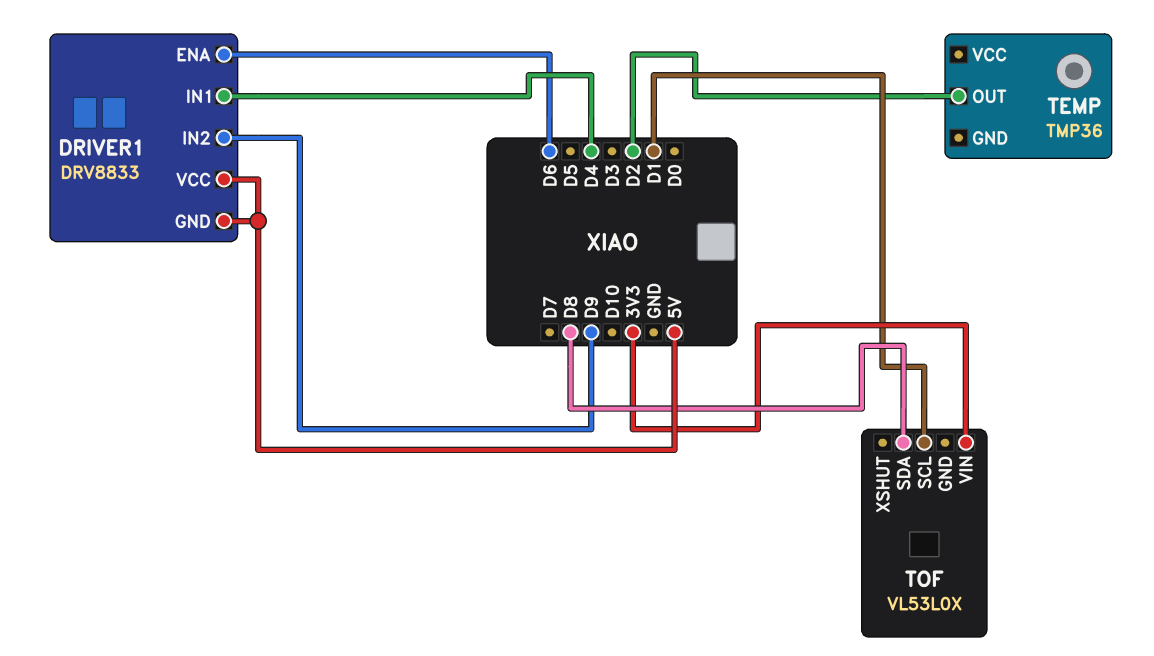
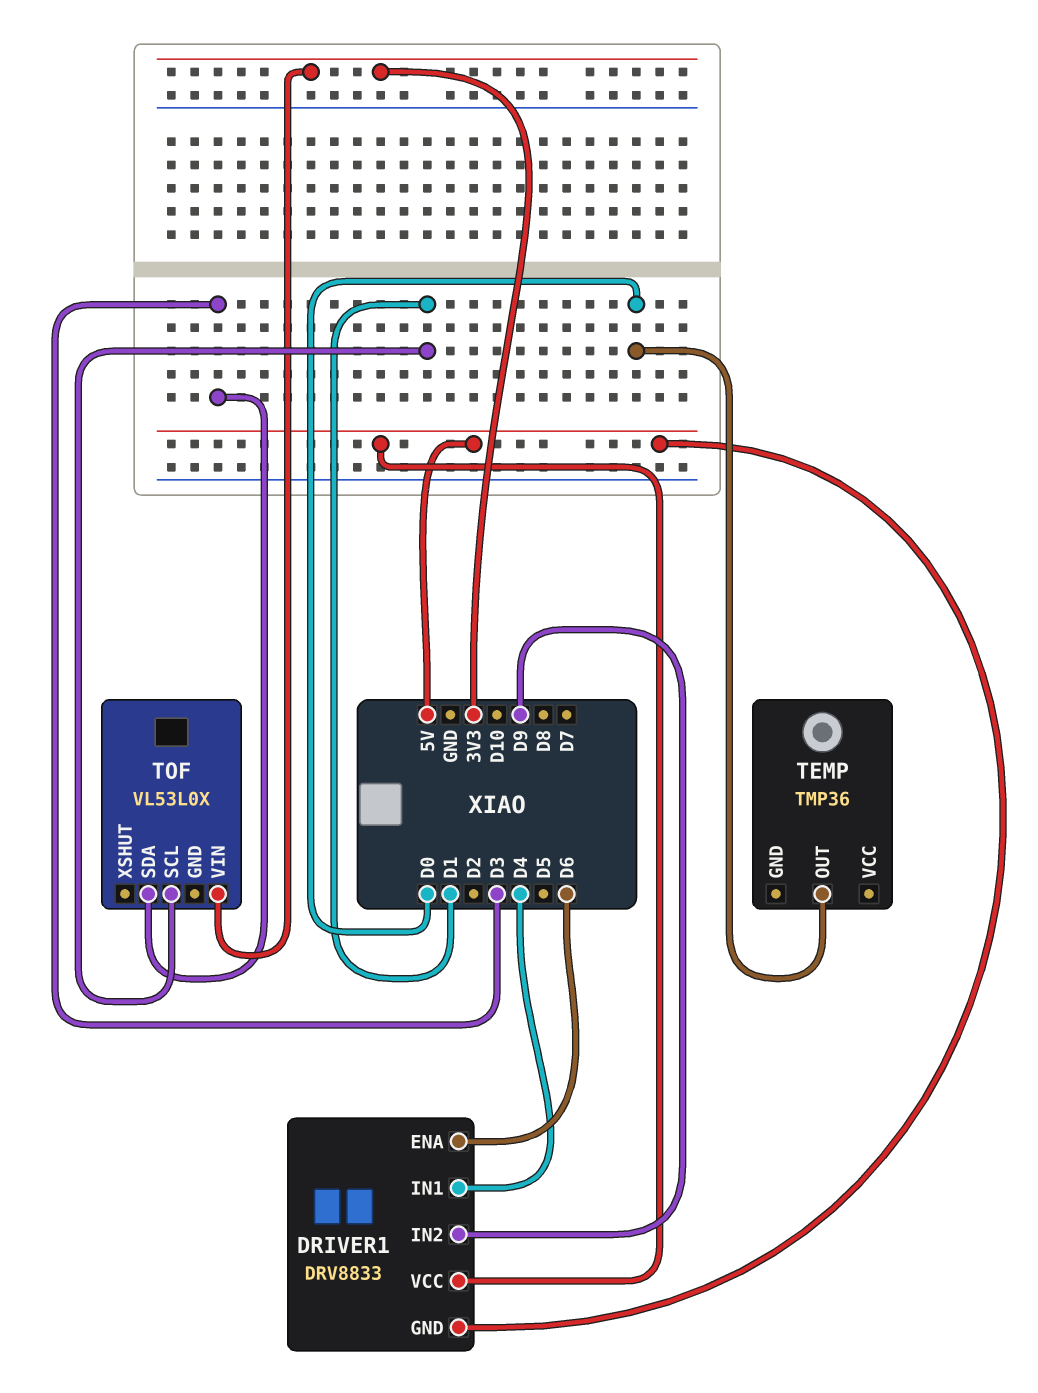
TEMP pin OUT: D2 -> D0
TOF pin SDA: D8 -> D3

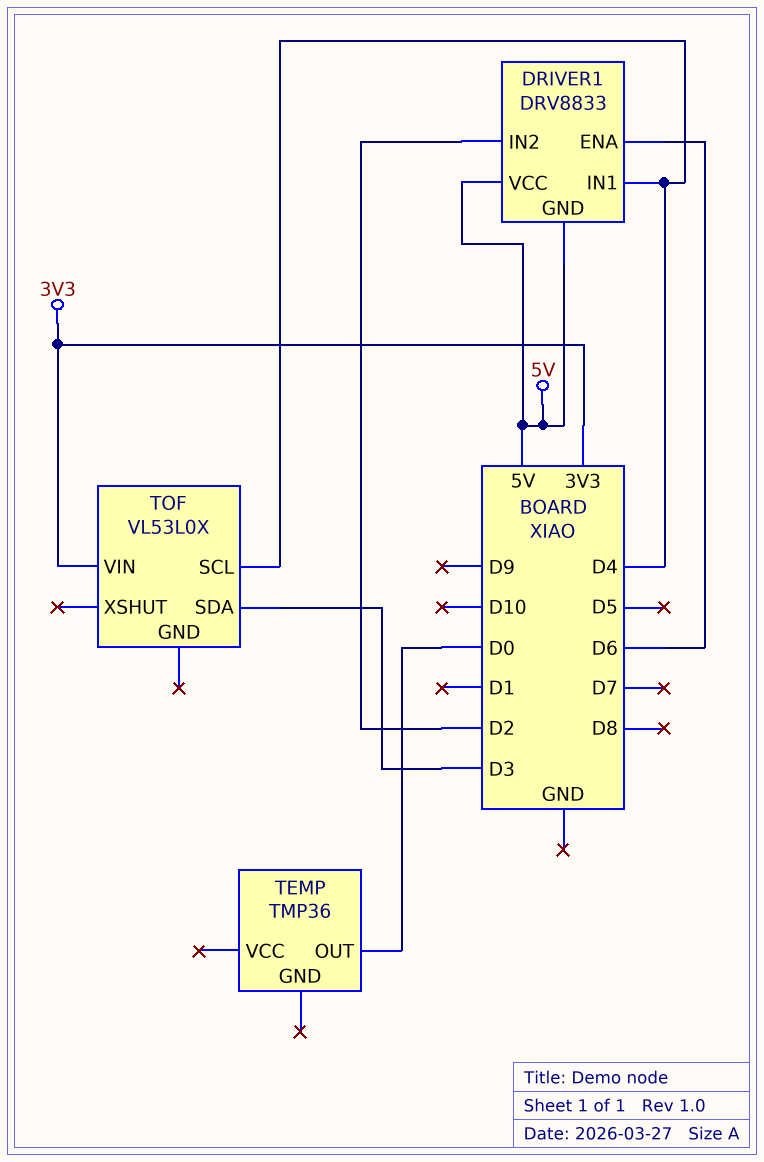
DRIVER1 pin IN2: D9 -> D2
TOF pin SCL: D1 -> D4

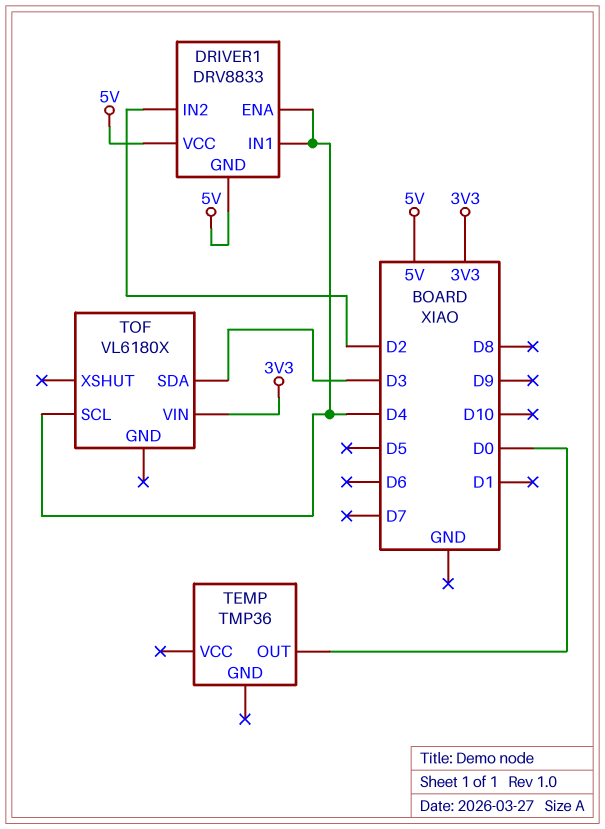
DRIVER1 pin ENA: D6 -> D4
TOF: VL53L0X -> VL6180X

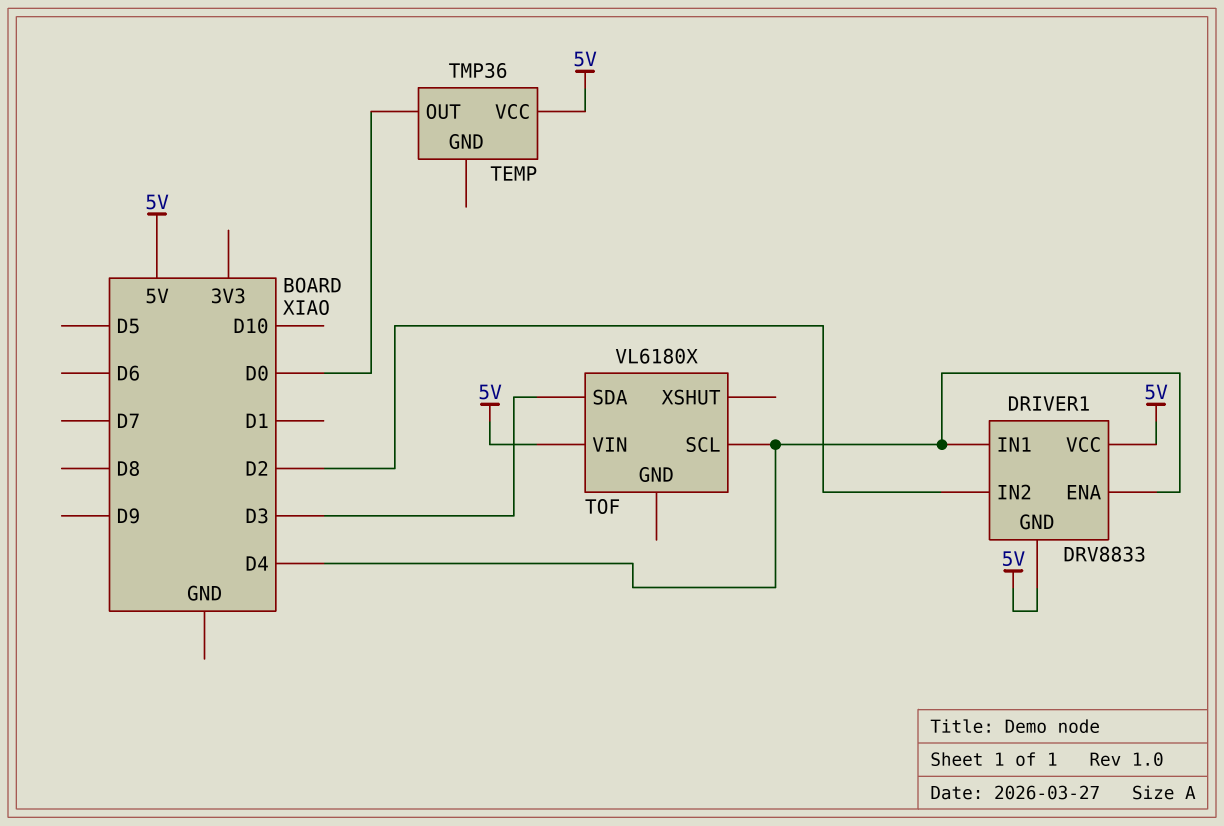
TEMP pin VCC: none -> 5V
TOF pin VIN: 3V3 -> 5V

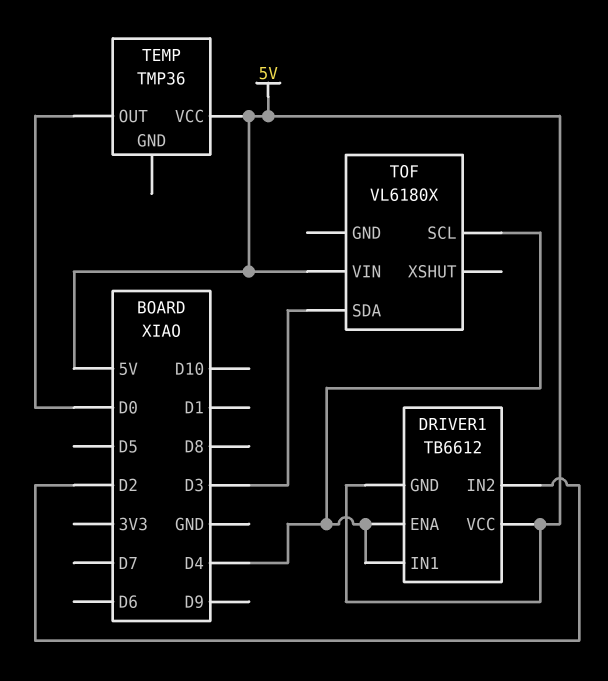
DRIVER1: DRV8833 -> TB6612

